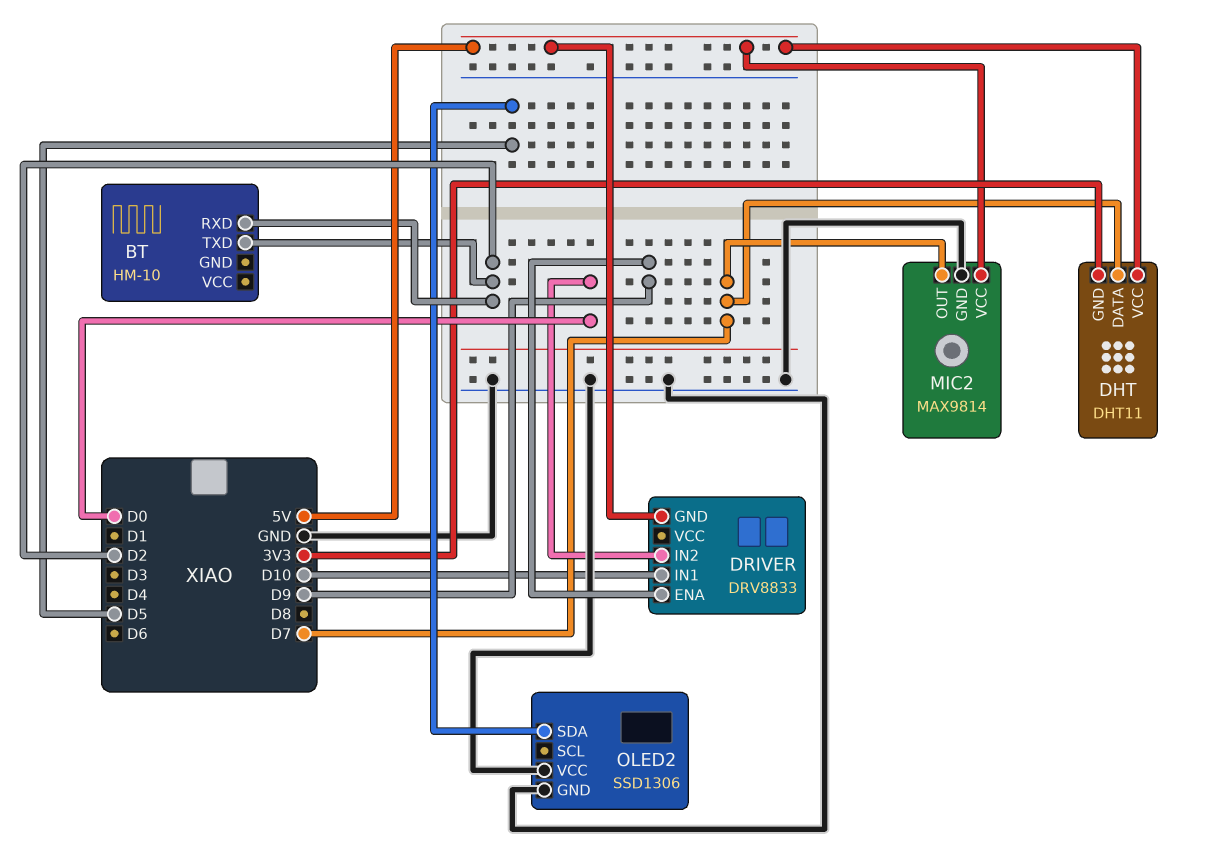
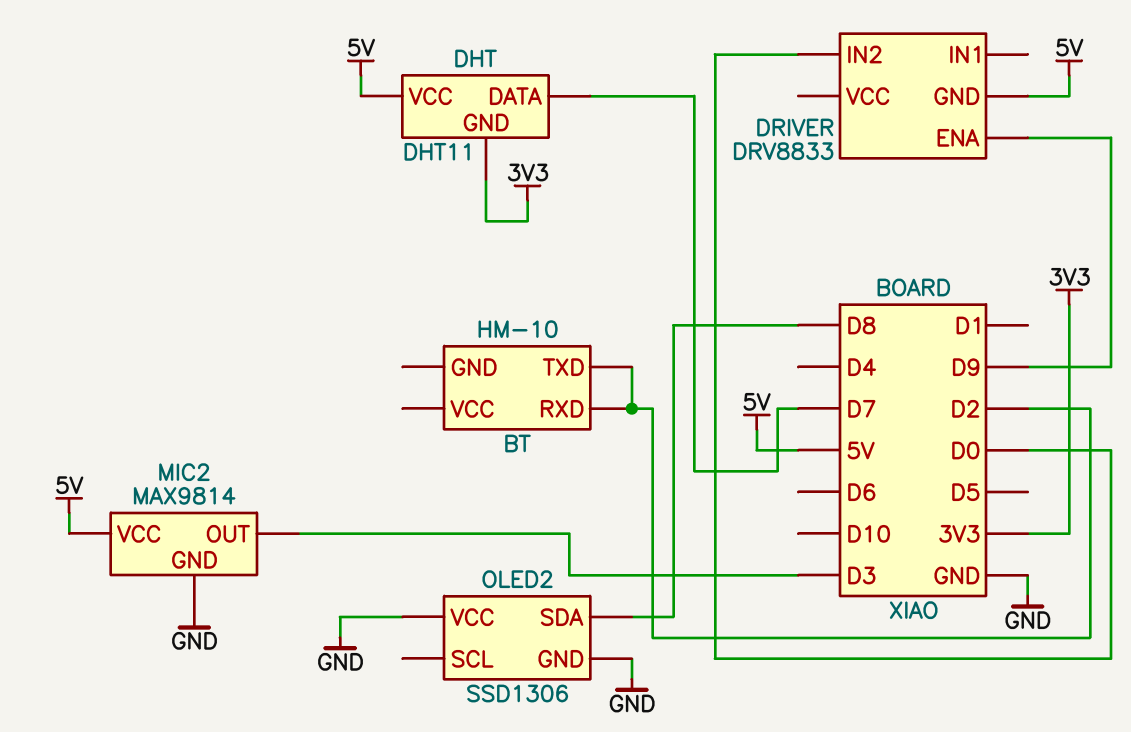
DRIVER pin IN1: D10 -> none
MIC2 pin OUT: D7 -> D3
OLED2 pin SDA: D5 -> D8

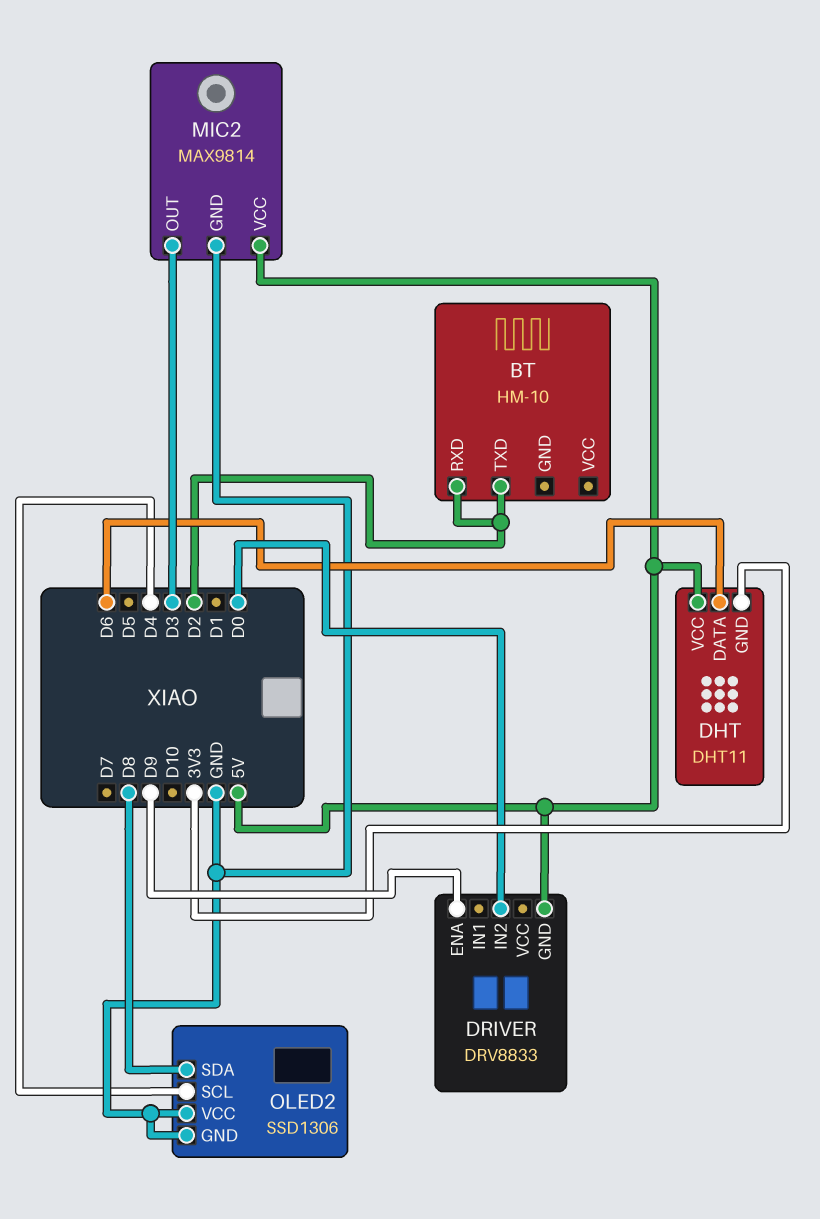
DHT pin DATA: D7 -> D6
OLED2 pin SCL: none -> D4

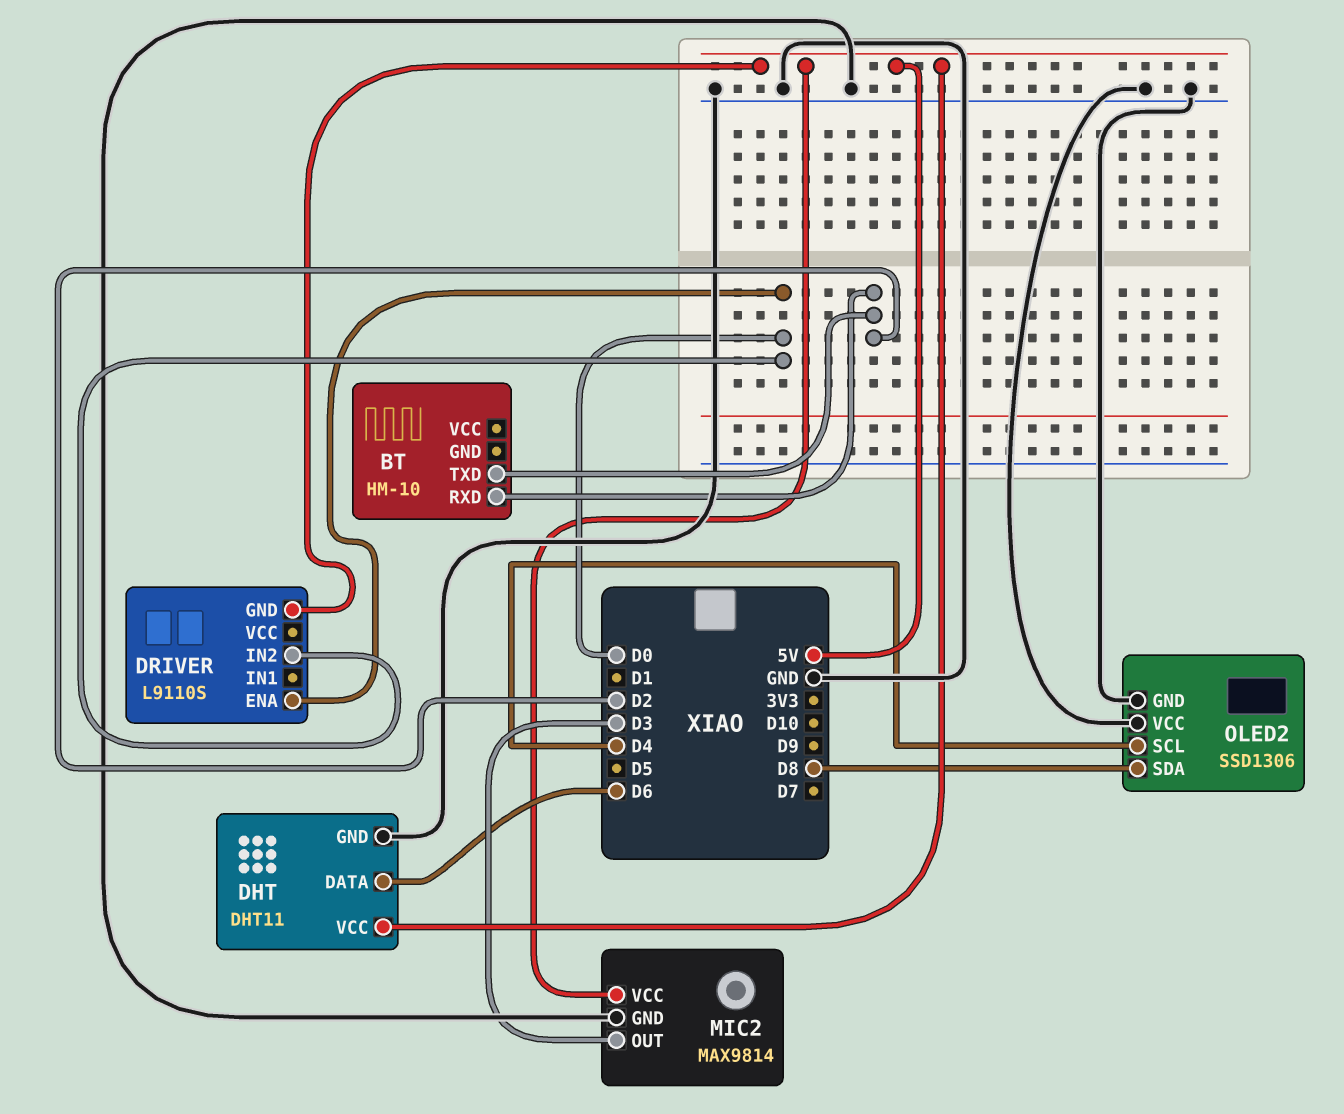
DHT pin GND: 3V3 -> GND
DRIVER: DRV8833 -> L9110S
DRIVER pin ENA: D9 -> D0

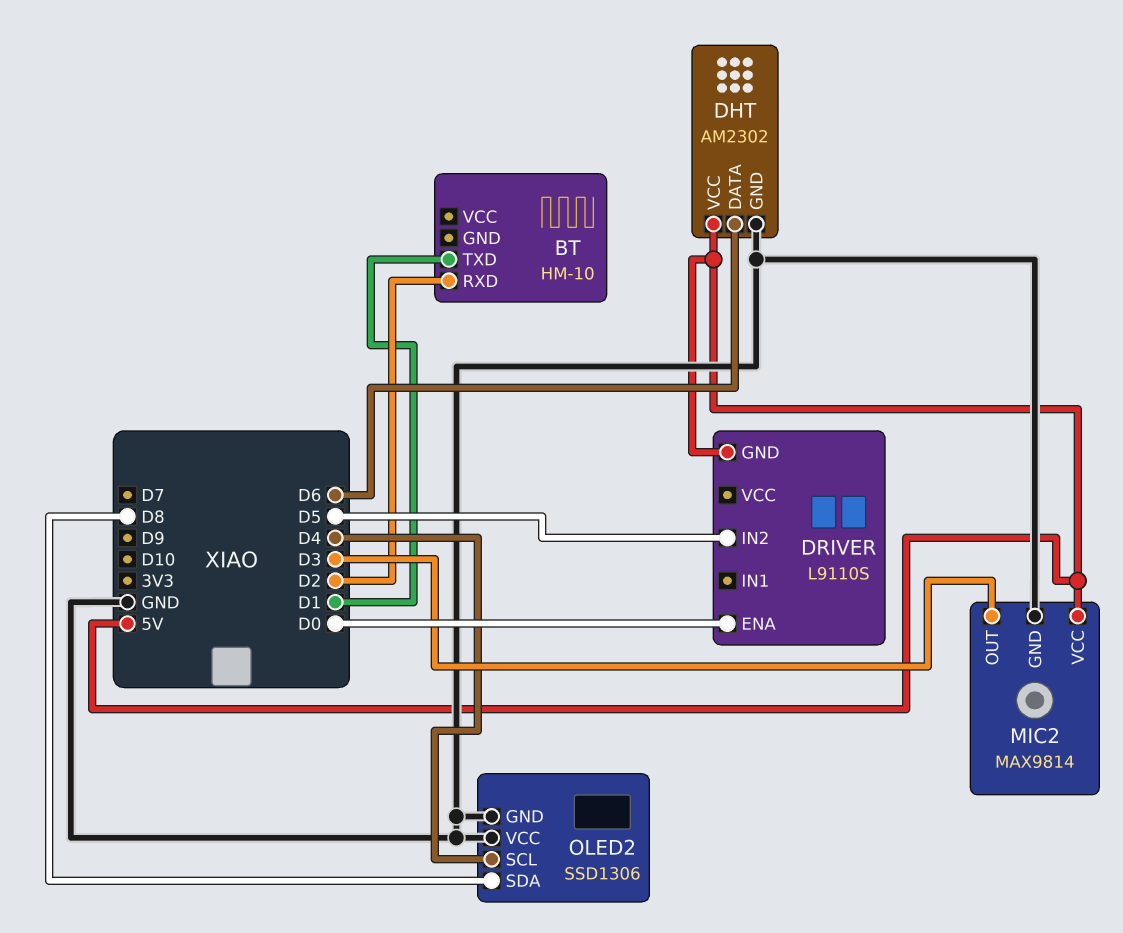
BT pin TXD: D2 -> D1
DHT: DHT11 -> AM2302
DRIVER pin IN2: D0 -> D5

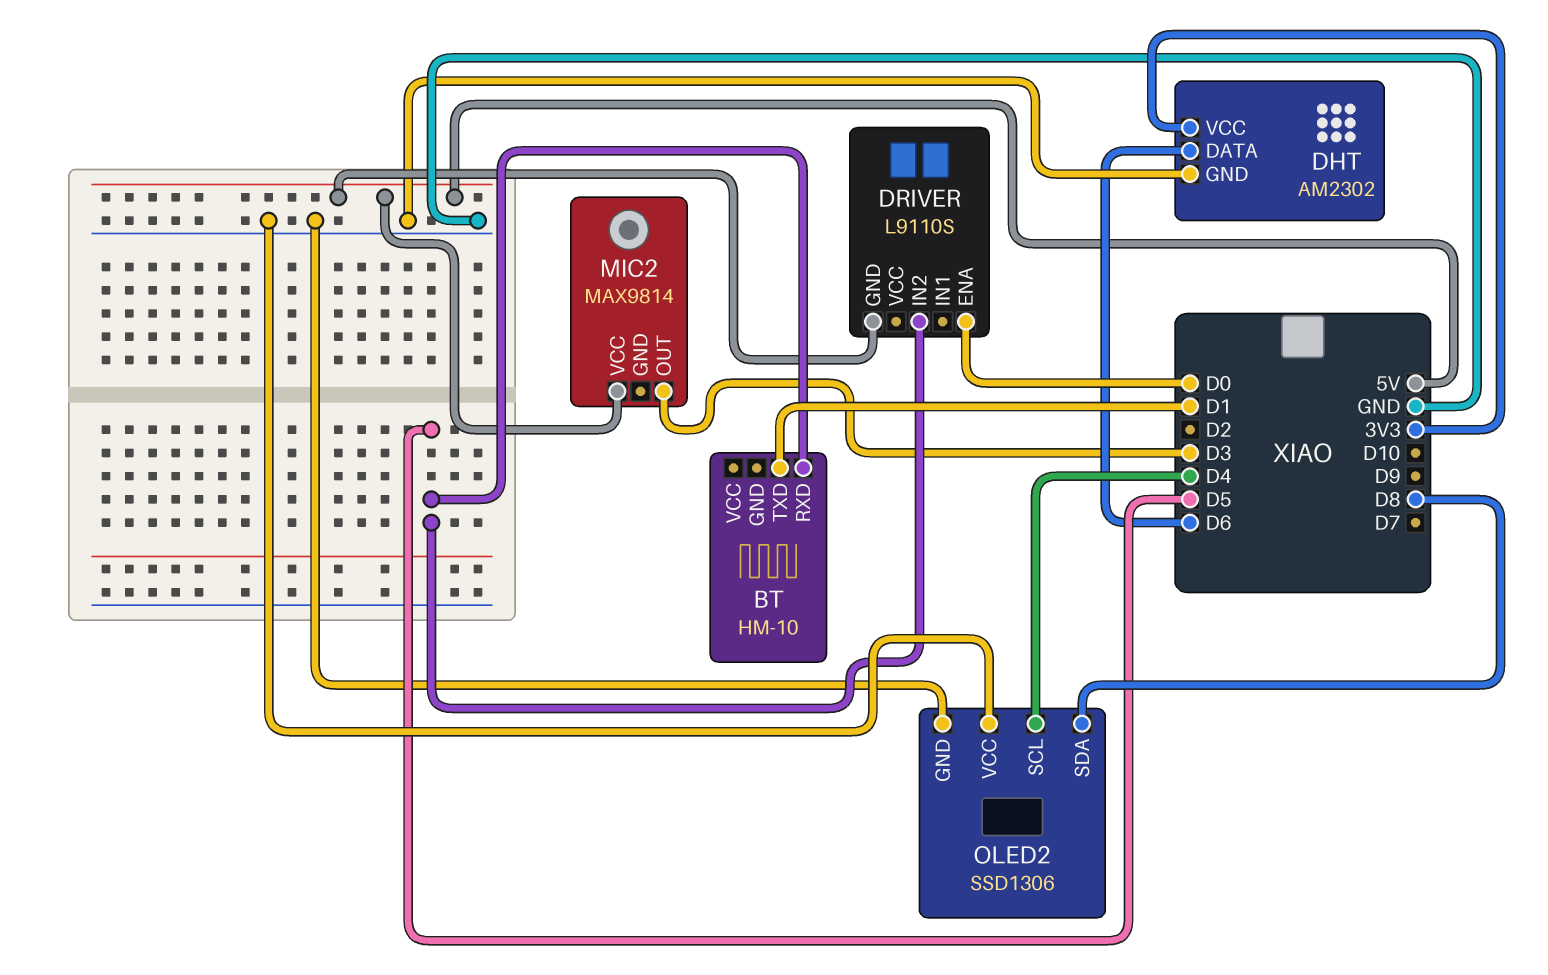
BT pin RXD: D2 -> D5
DHT pin VCC: 5V -> 3V3
MIC2 pin GND: GND -> none

